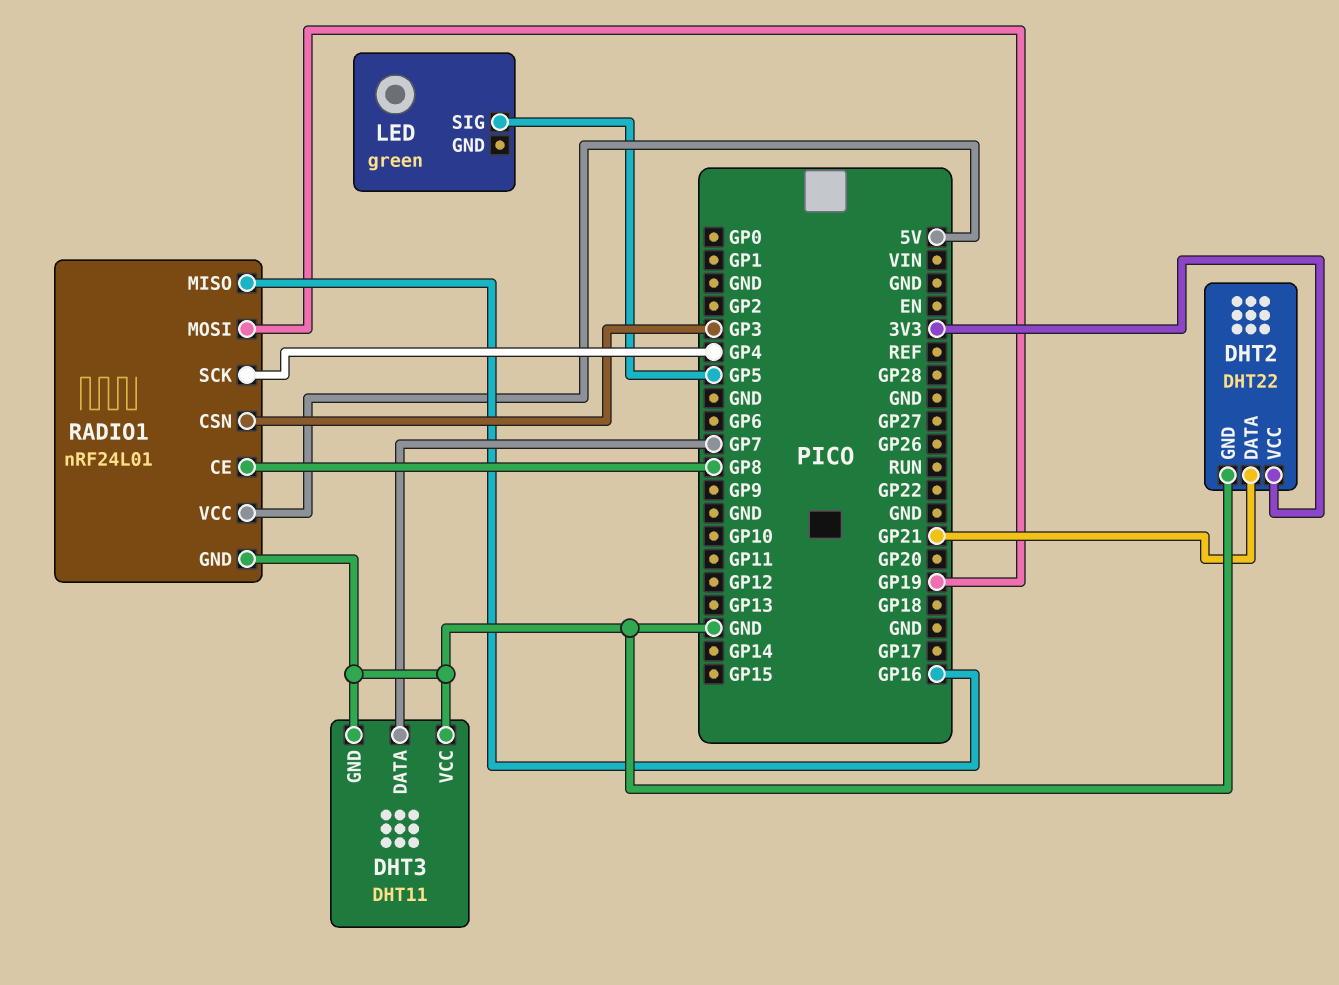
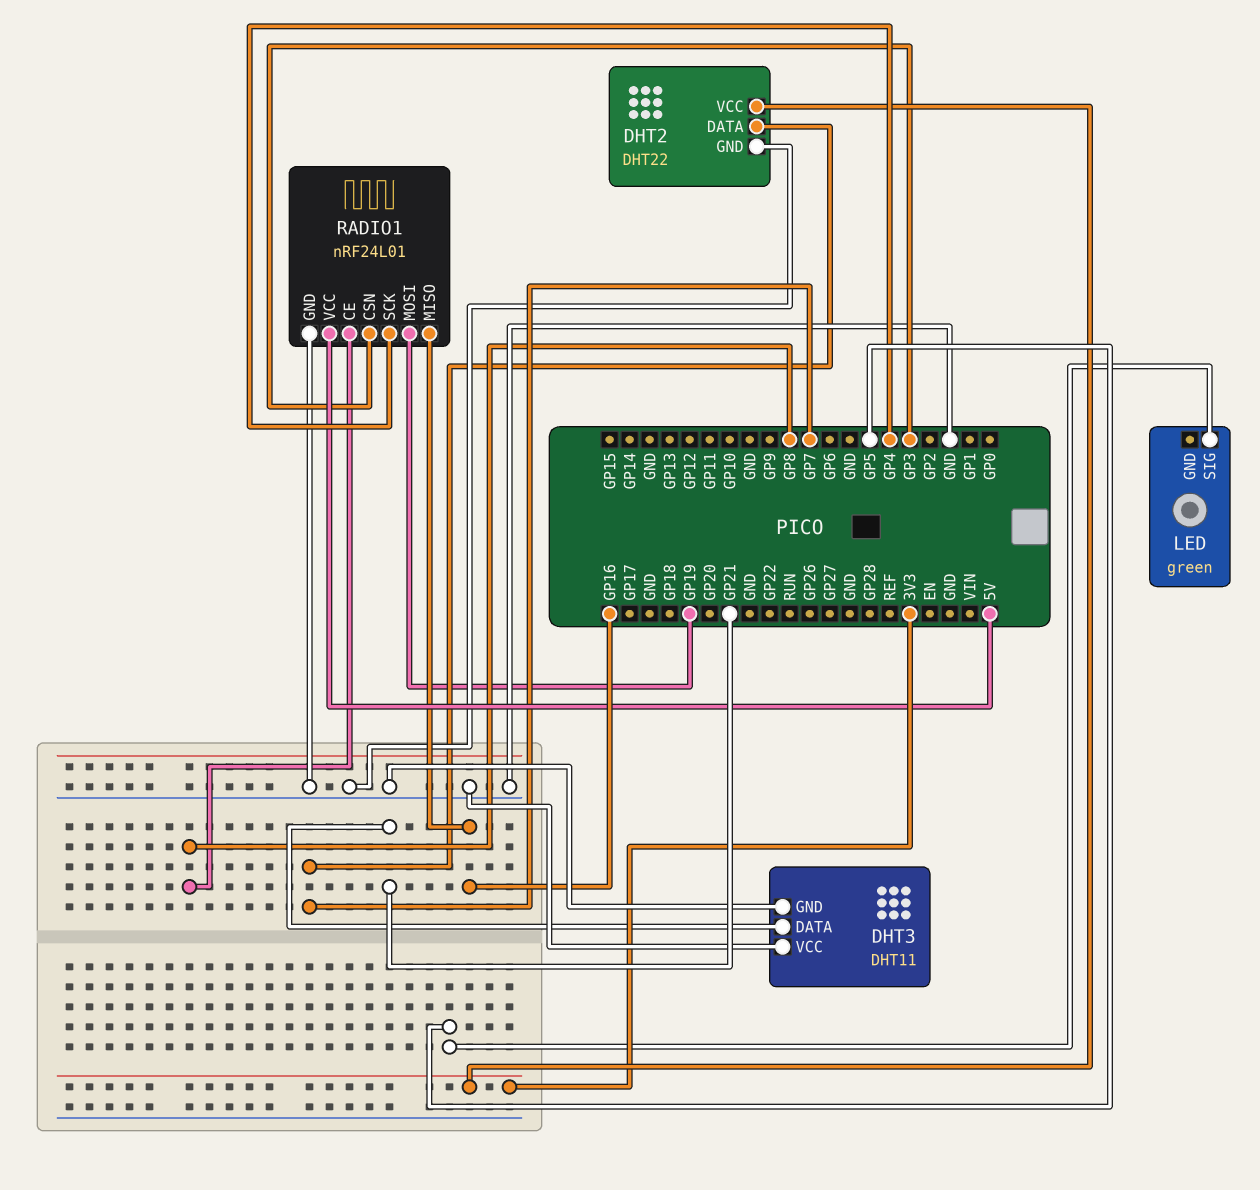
DHT2 pin DATA: GP21 -> GP7
DHT3 pin DATA: GP7 -> GP21

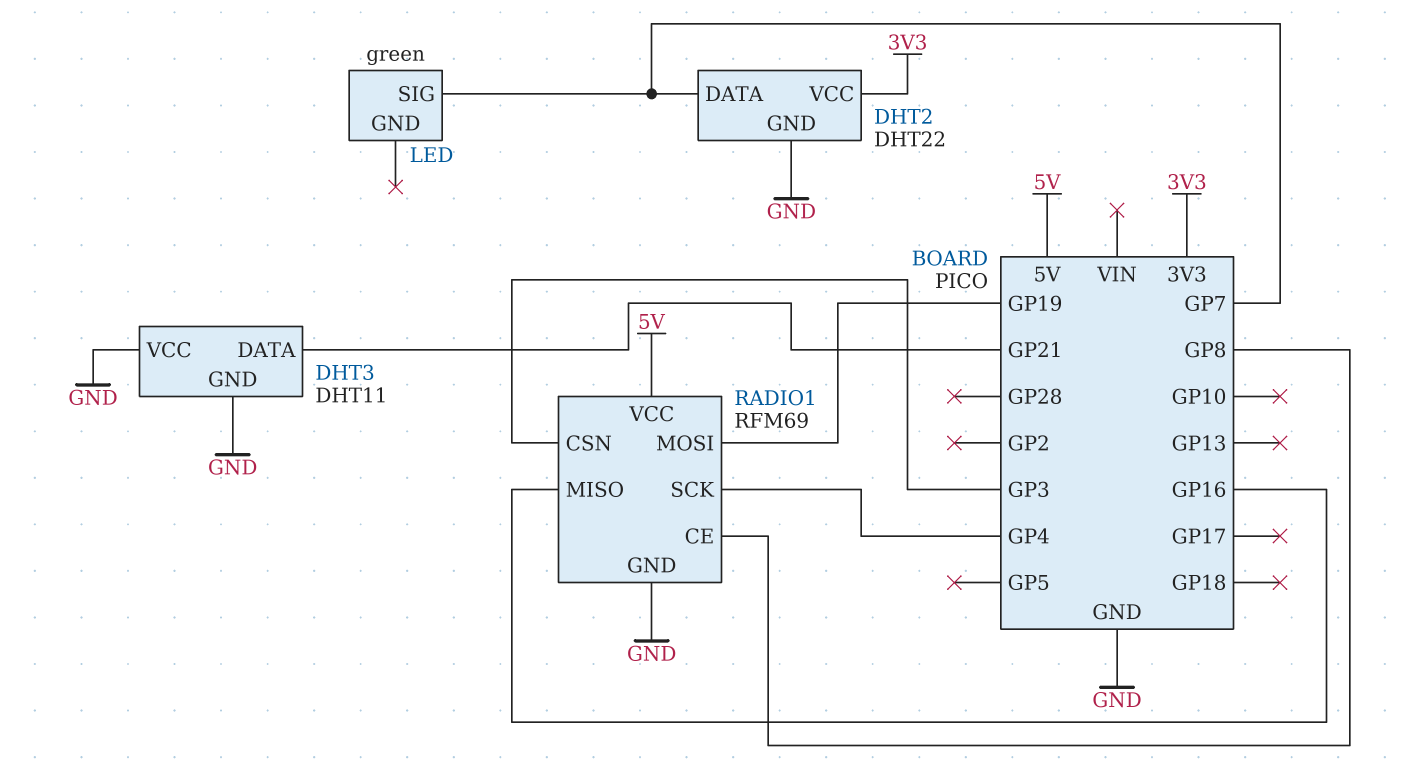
LED pin SIG: GP5 -> GP7
RADIO1: nRF24L01 -> RFM69

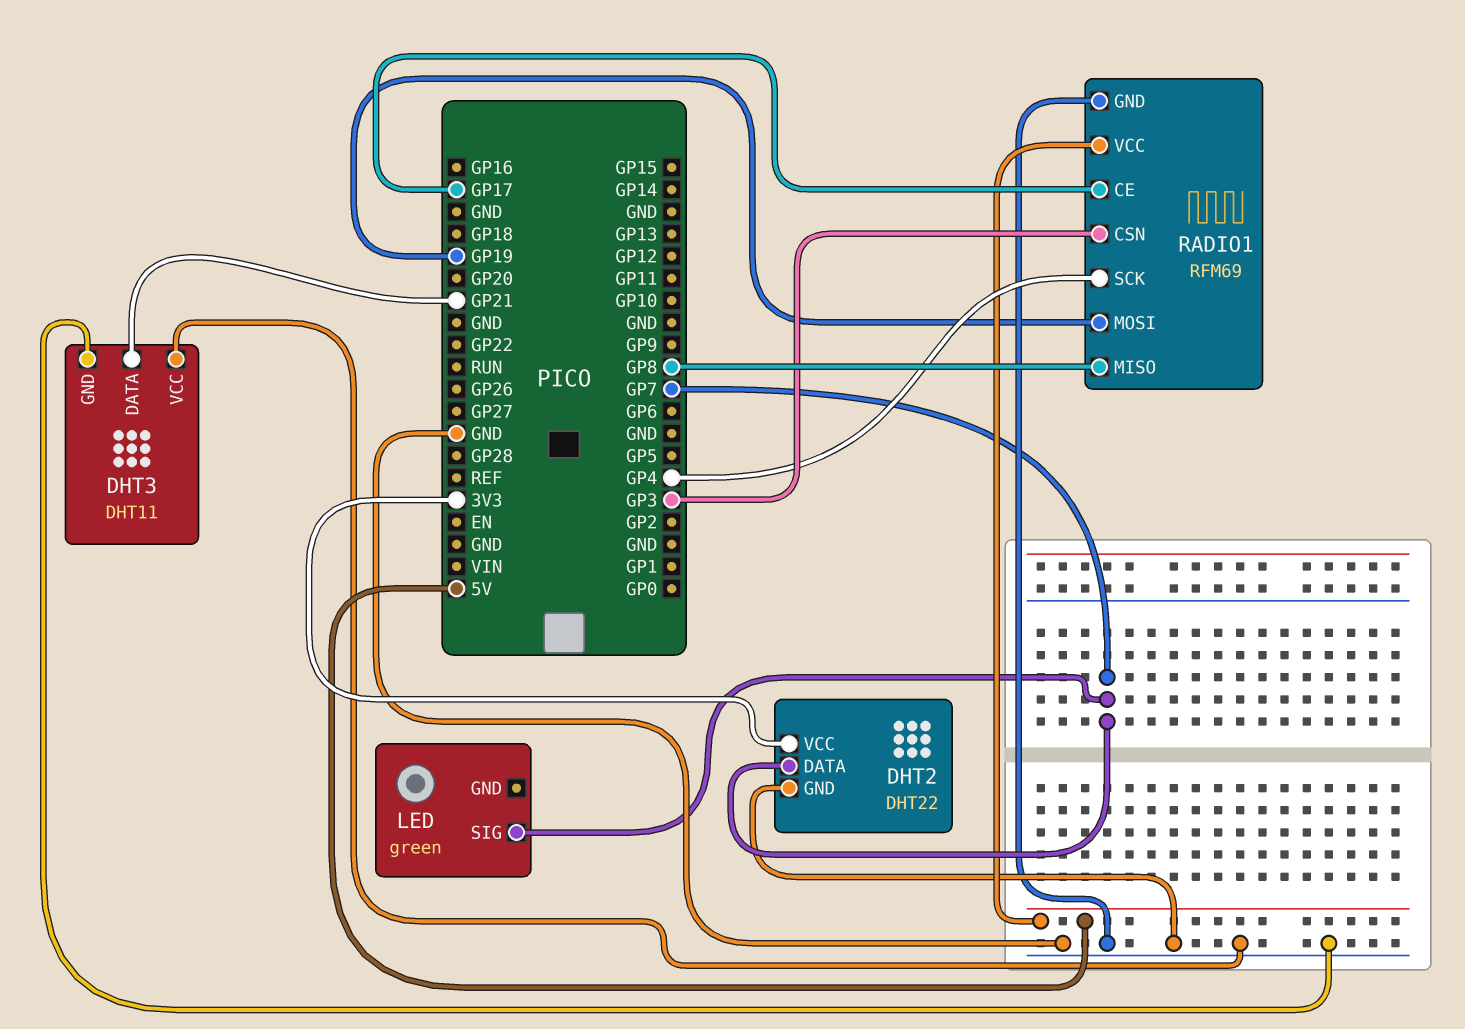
RADIO1 pin CE: GP8 -> GP17
RADIO1 pin MISO: GP16 -> GP8

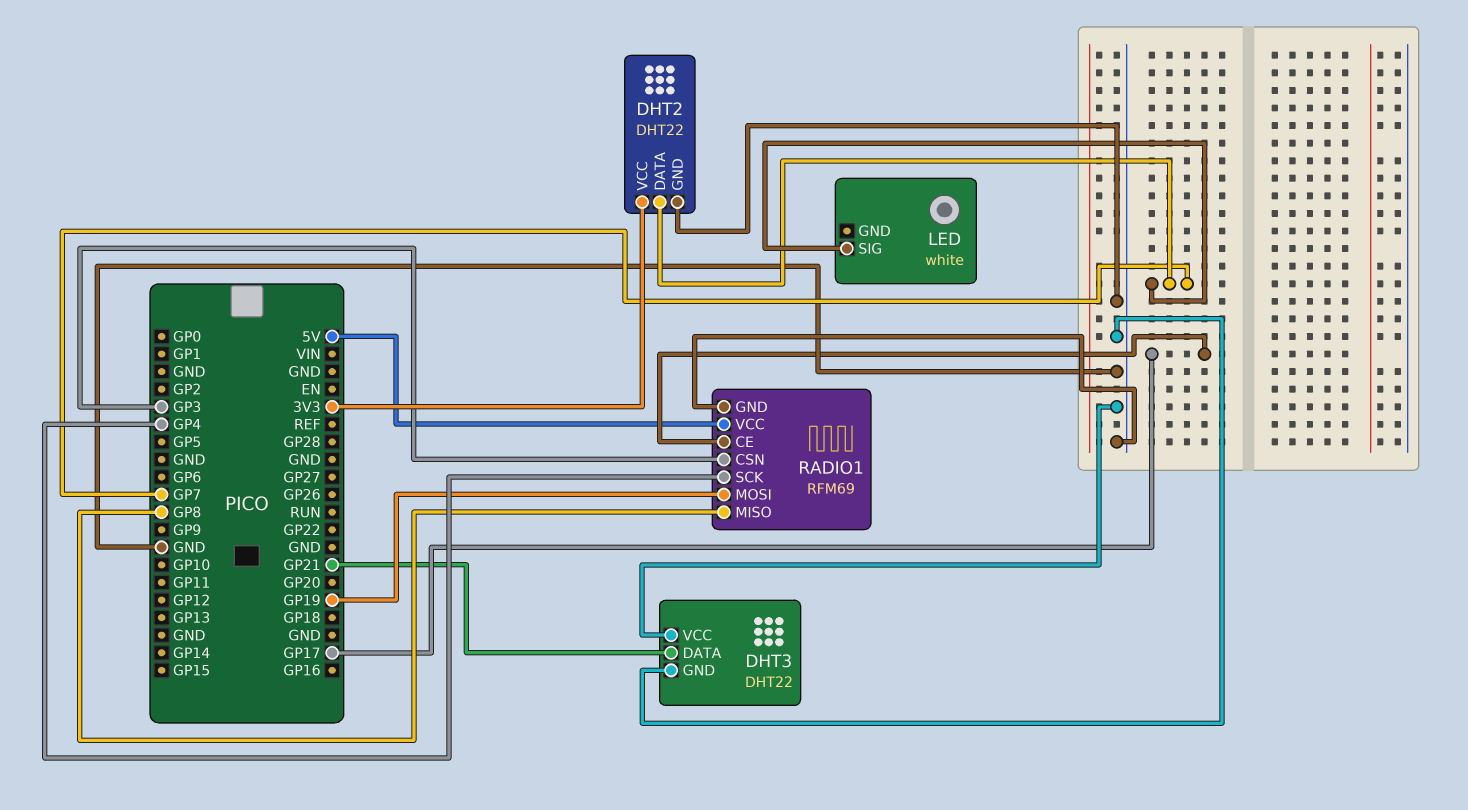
DHT3: DHT11 -> DHT22
LED: green -> white

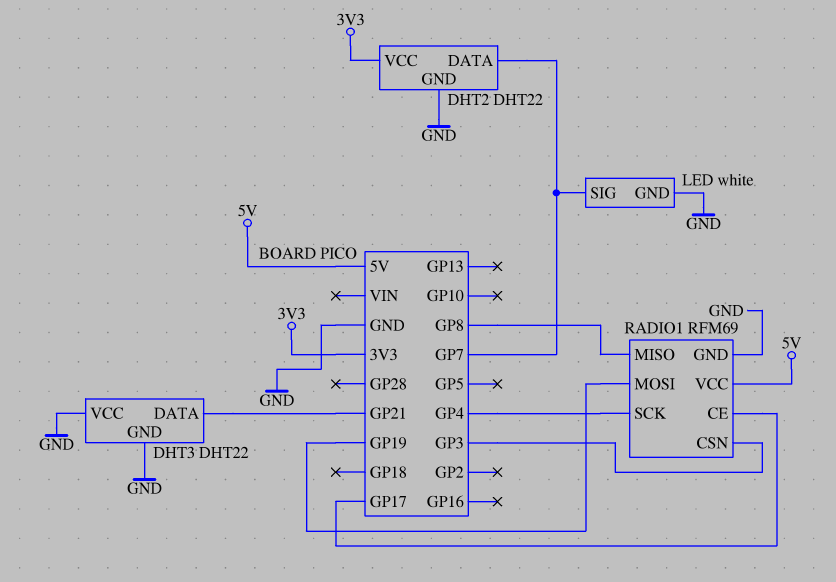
LED pin GND: none -> GND

